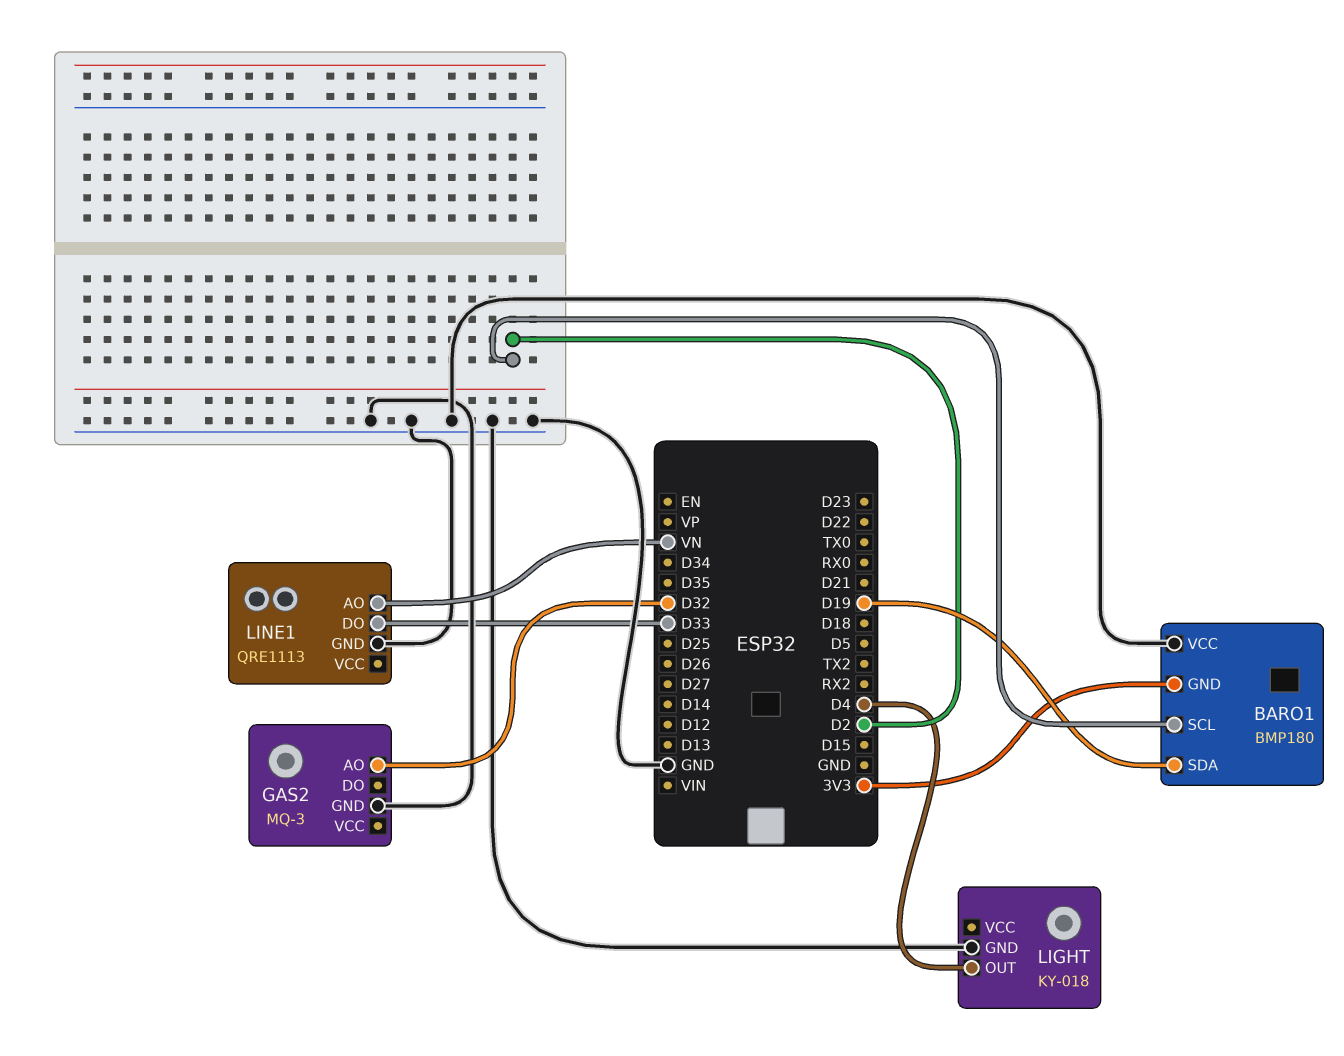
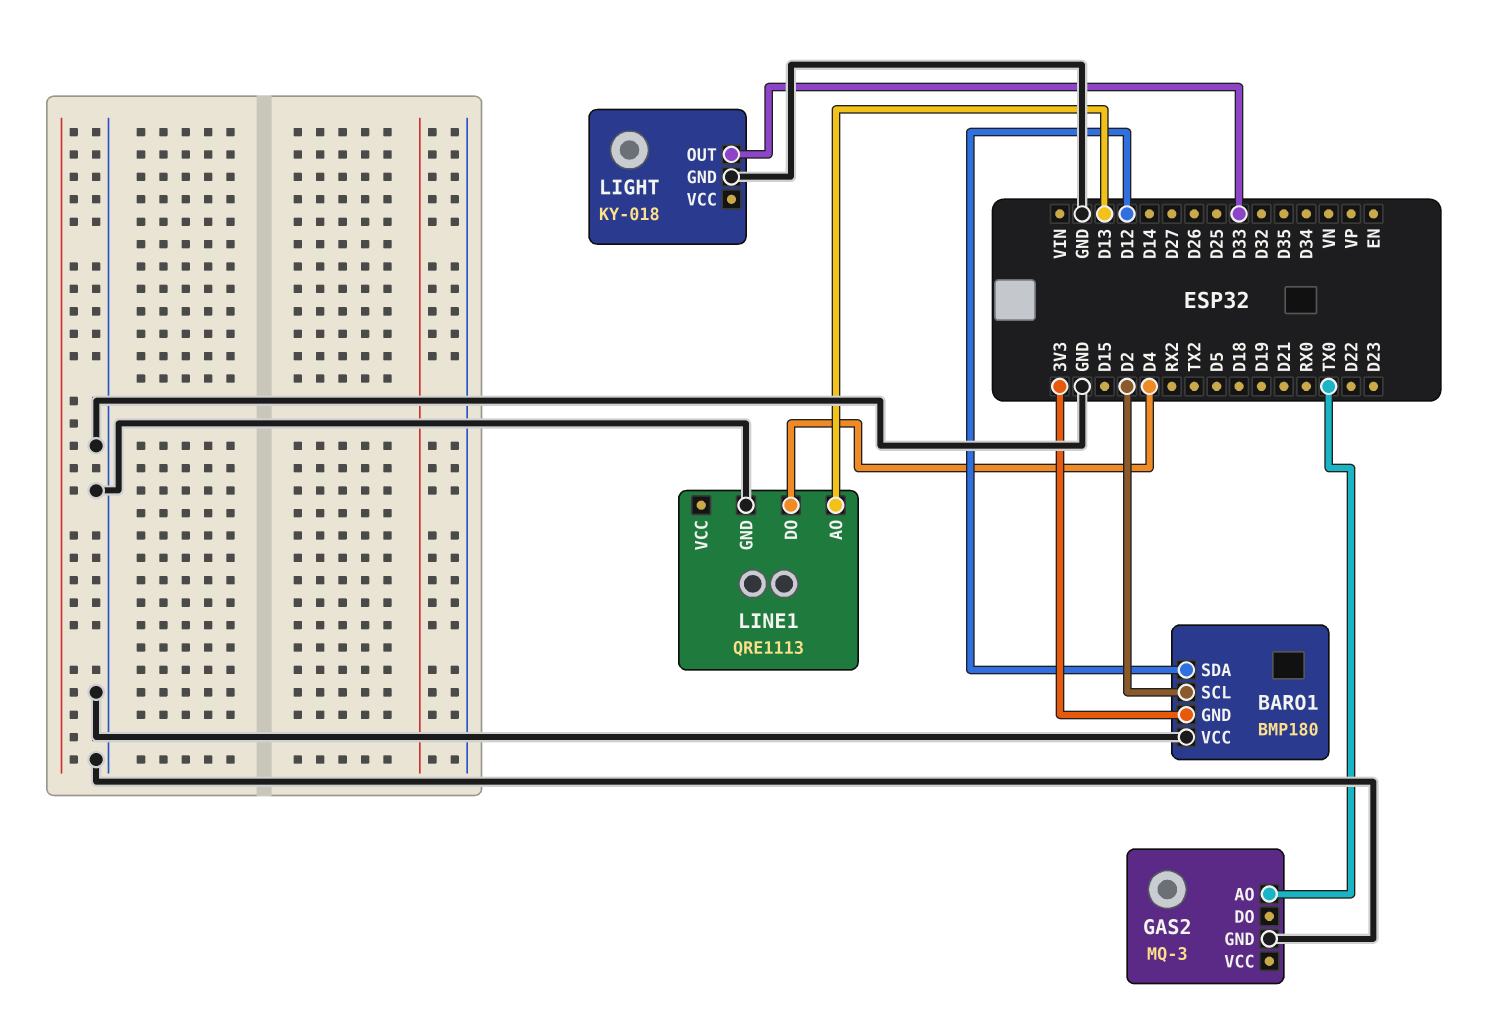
BARO1 pin SDA: D19 -> D12
GAS2 pin AO: D32 -> TX0
LIGHT pin OUT: D4 -> D33
LINE1 pin AO: VN -> D13
LINE1 pin DO: D33 -> D4

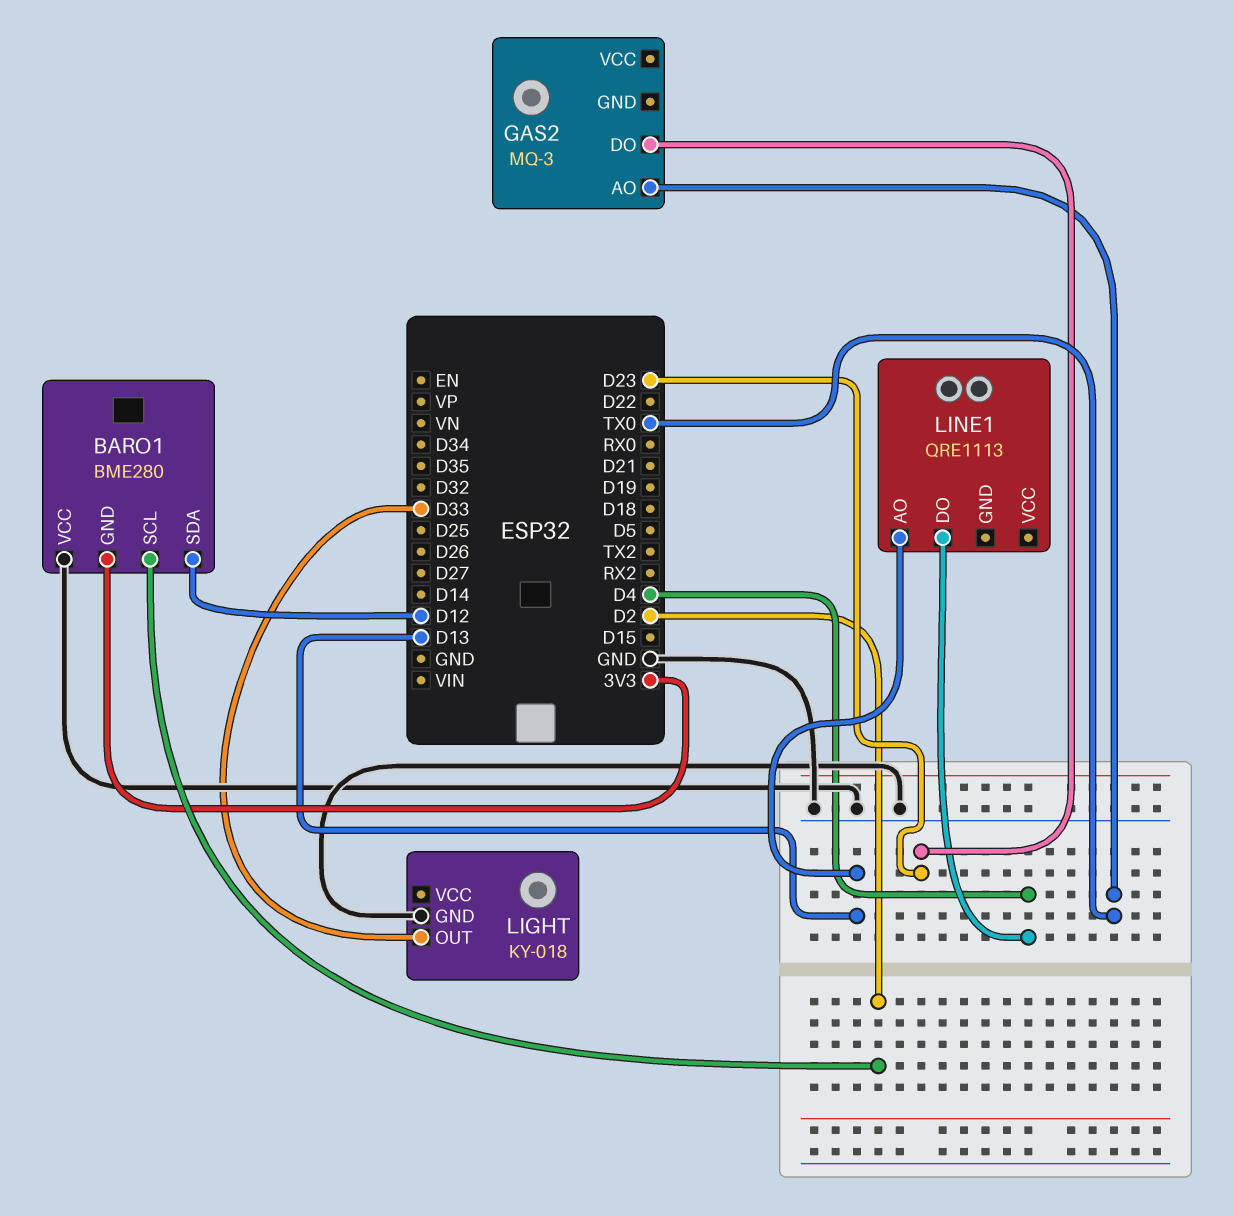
BARO1: BMP180 -> BME280
GAS2 pin DO: none -> D23
GAS2 pin GND: GND -> none
LINE1 pin GND: GND -> none

